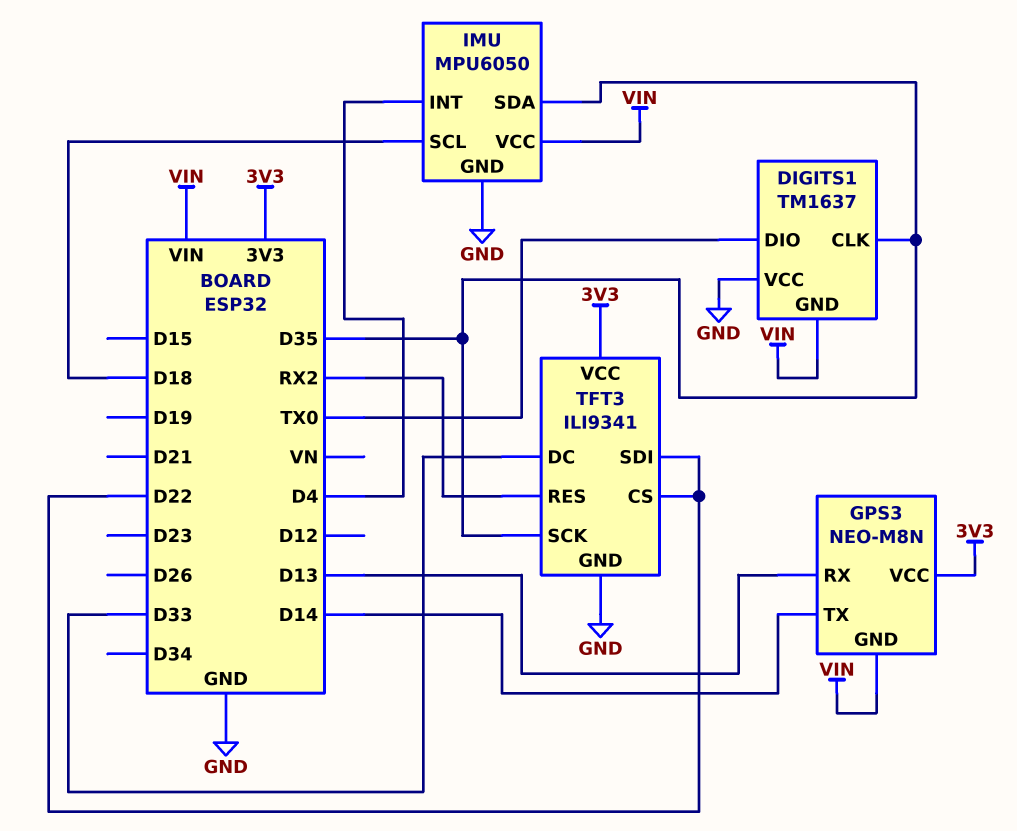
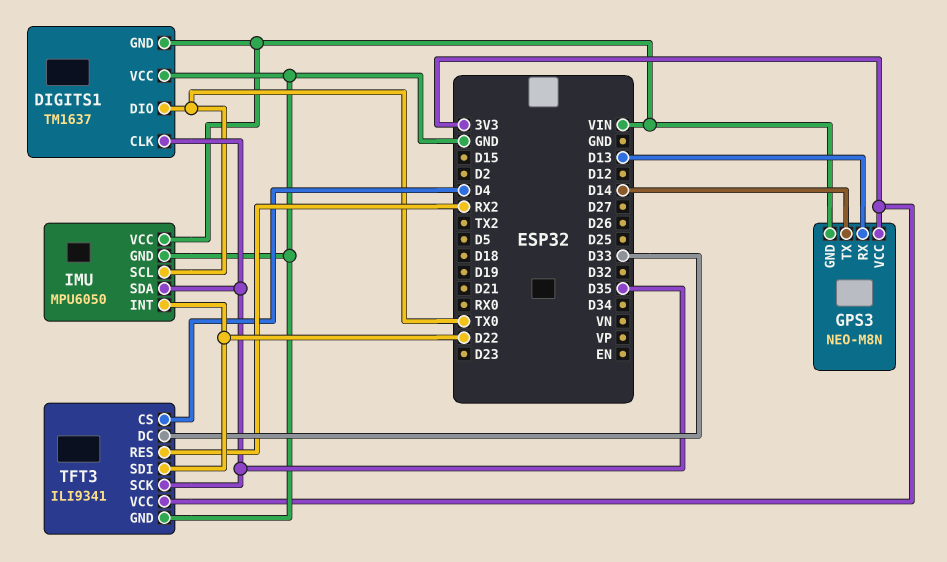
IMU pin INT: D4 -> D22
IMU pin SCL: D18 -> TX0
TFT3 pin CS: D22 -> D4

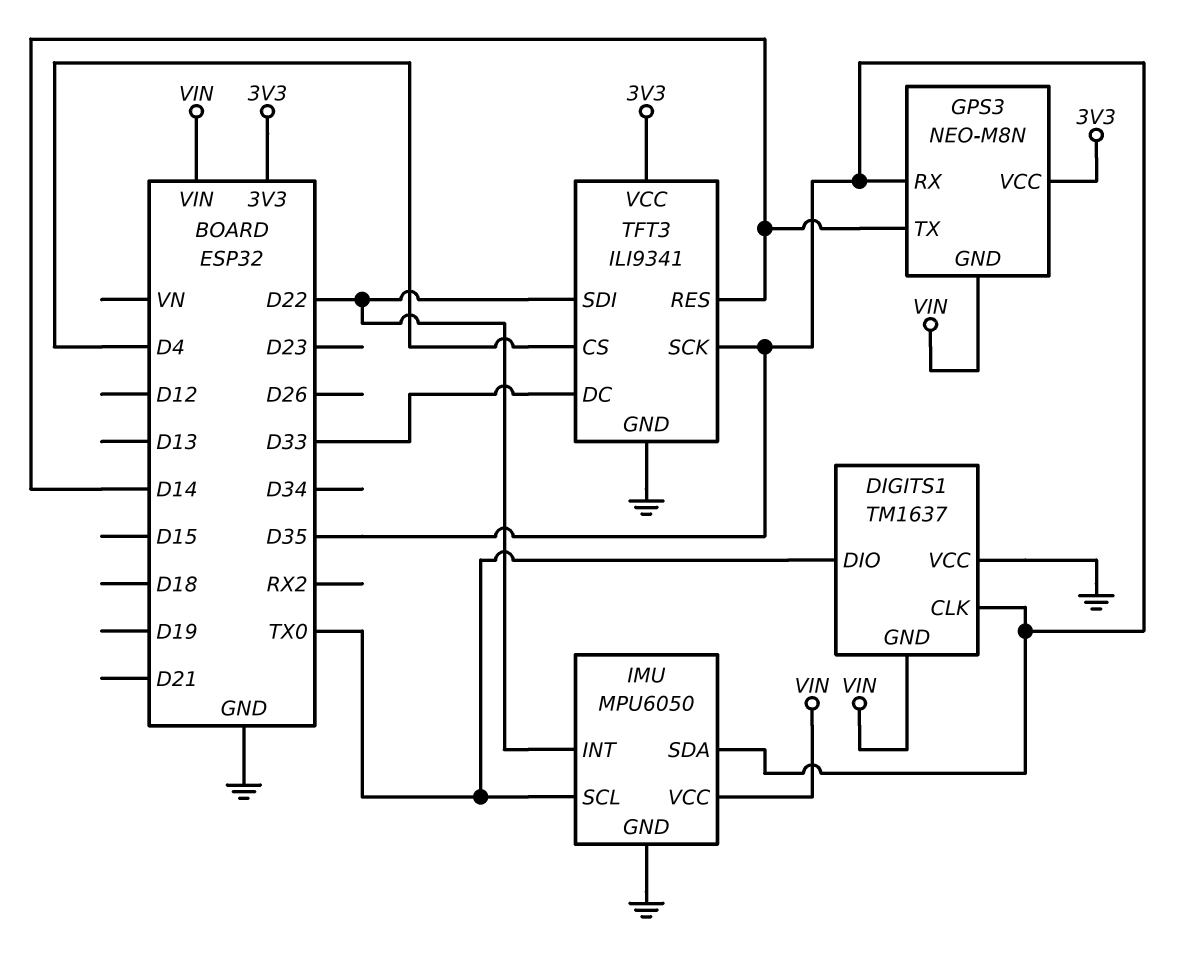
GPS3 pin RX: D13 -> D35
TFT3 pin RES: RX2 -> D14

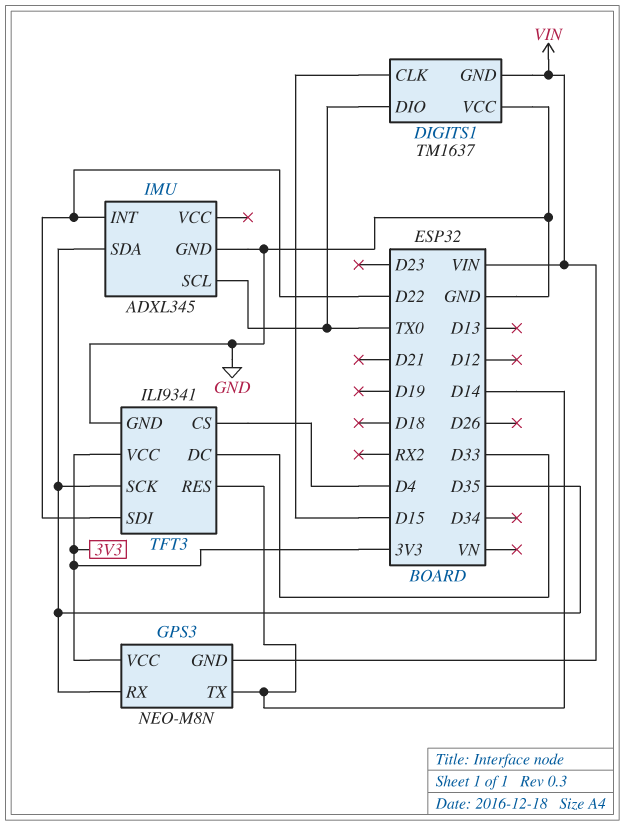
DIGITS1 pin CLK: D35 -> D15
IMU: MPU6050 -> ADXL345
IMU pin VCC: VIN -> none

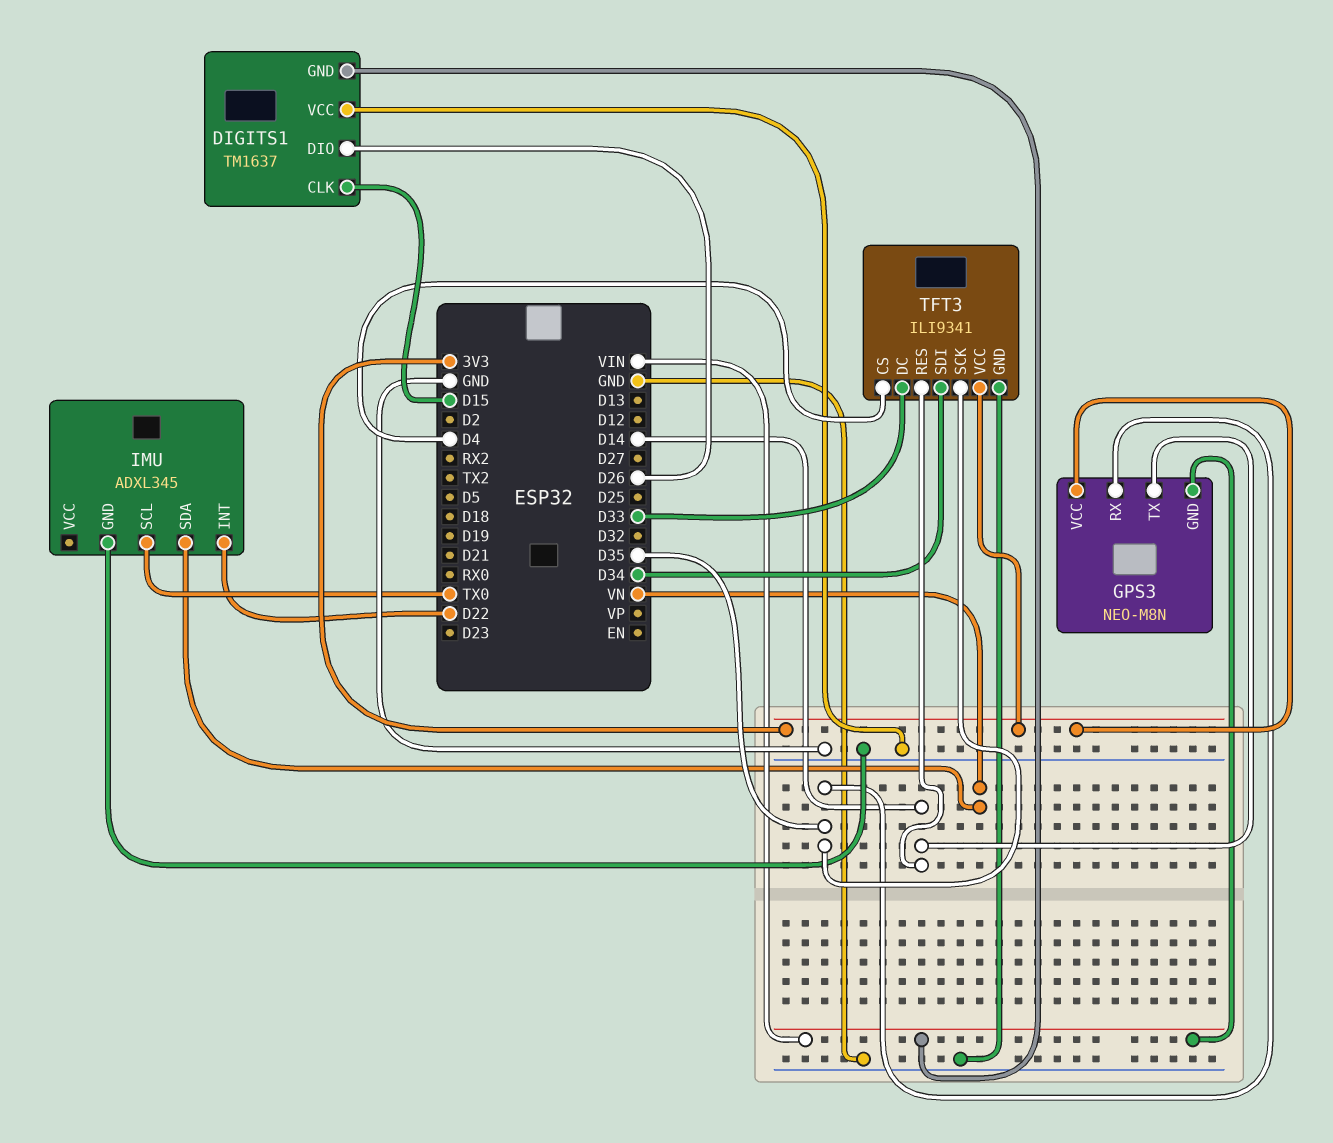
DIGITS1 pin DIO: TX0 -> D26
IMU pin SDA: D35 -> VN
TFT3 pin SDI: D22 -> D34

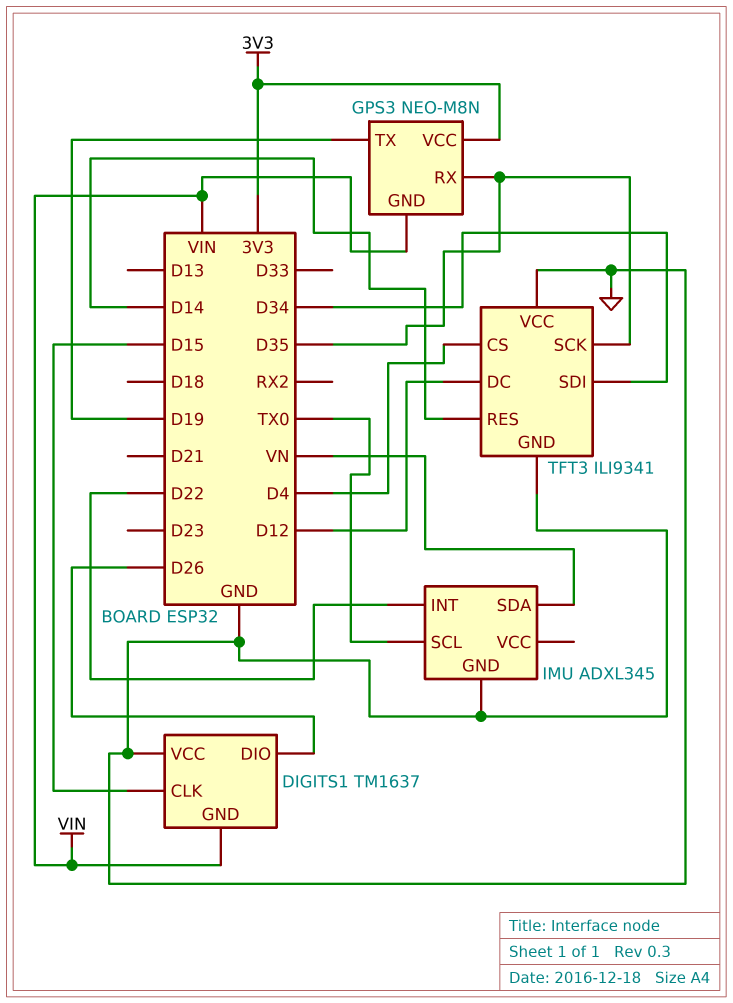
GPS3 pin TX: D14 -> D19
TFT3 pin DC: D33 -> D12
TFT3 pin VCC: 3V3 -> GND

